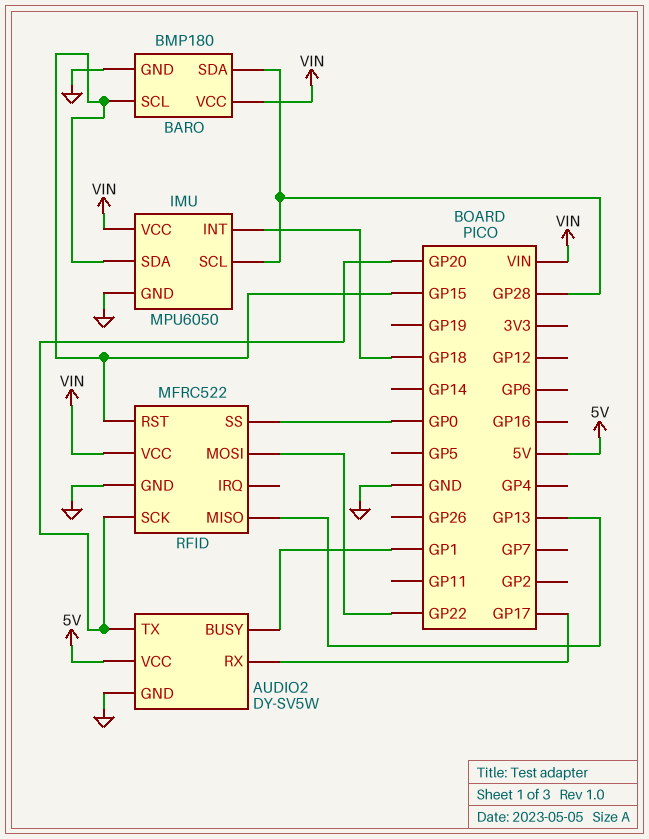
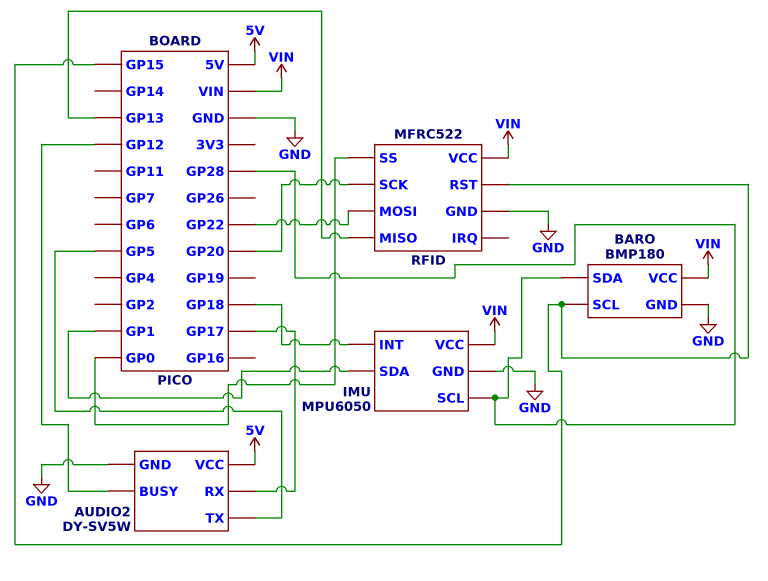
AUDIO2 pin BUSY: GP1 -> GP12
AUDIO2 pin TX: GP20 -> GP5
IMU pin SDA: GP15 -> GP1

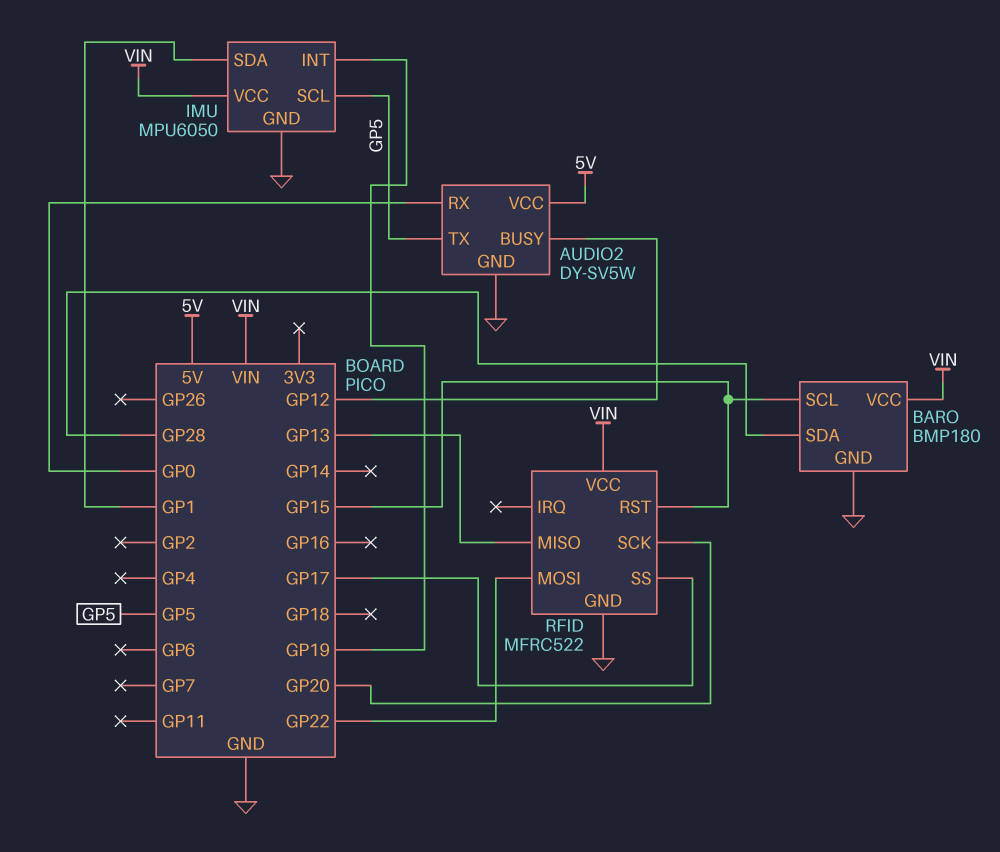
AUDIO2 pin RX: GP17 -> GP0
IMU pin INT: GP18 -> GP19
IMU pin SCL: GP28 -> GP5
RFID pin SS: GP0 -> GP17

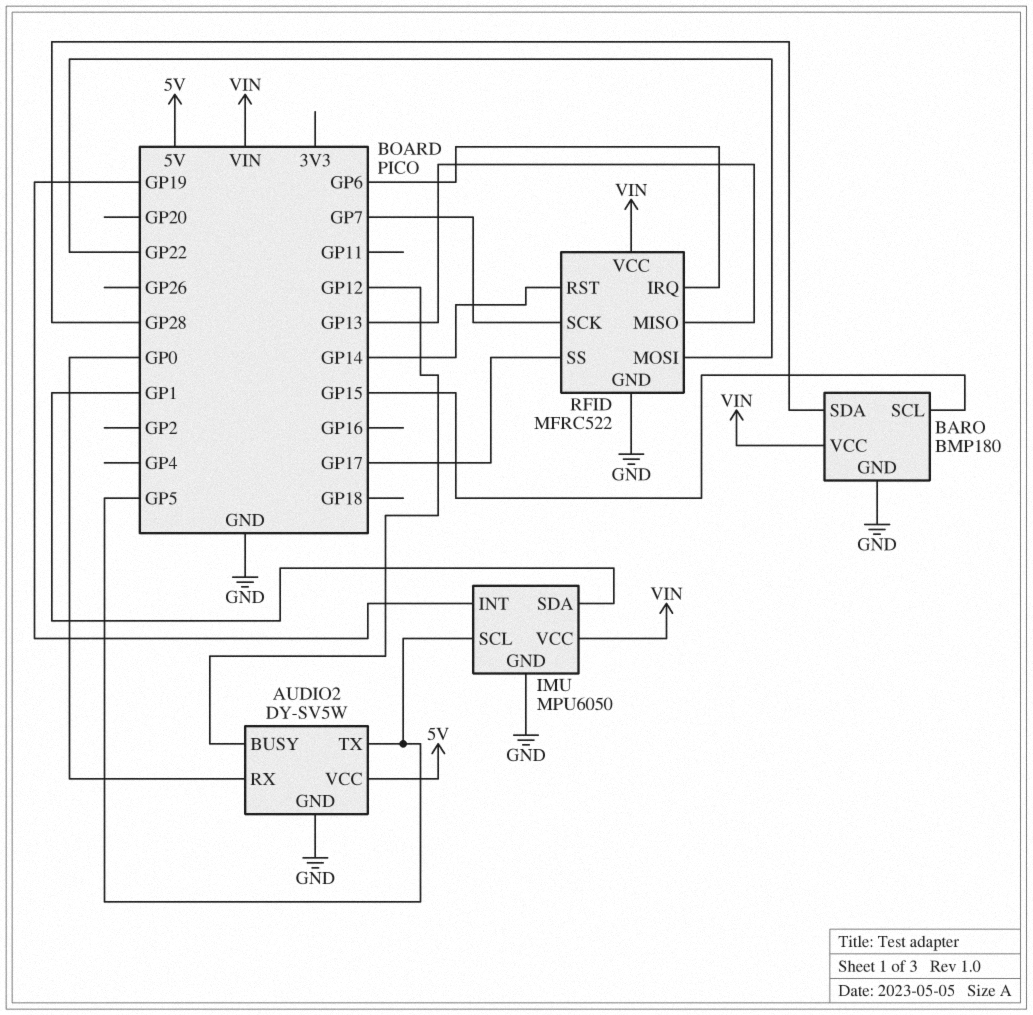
RFID pin IRQ: none -> GP6
RFID pin RST: GP15 -> GP14
RFID pin SCK: GP20 -> GP7

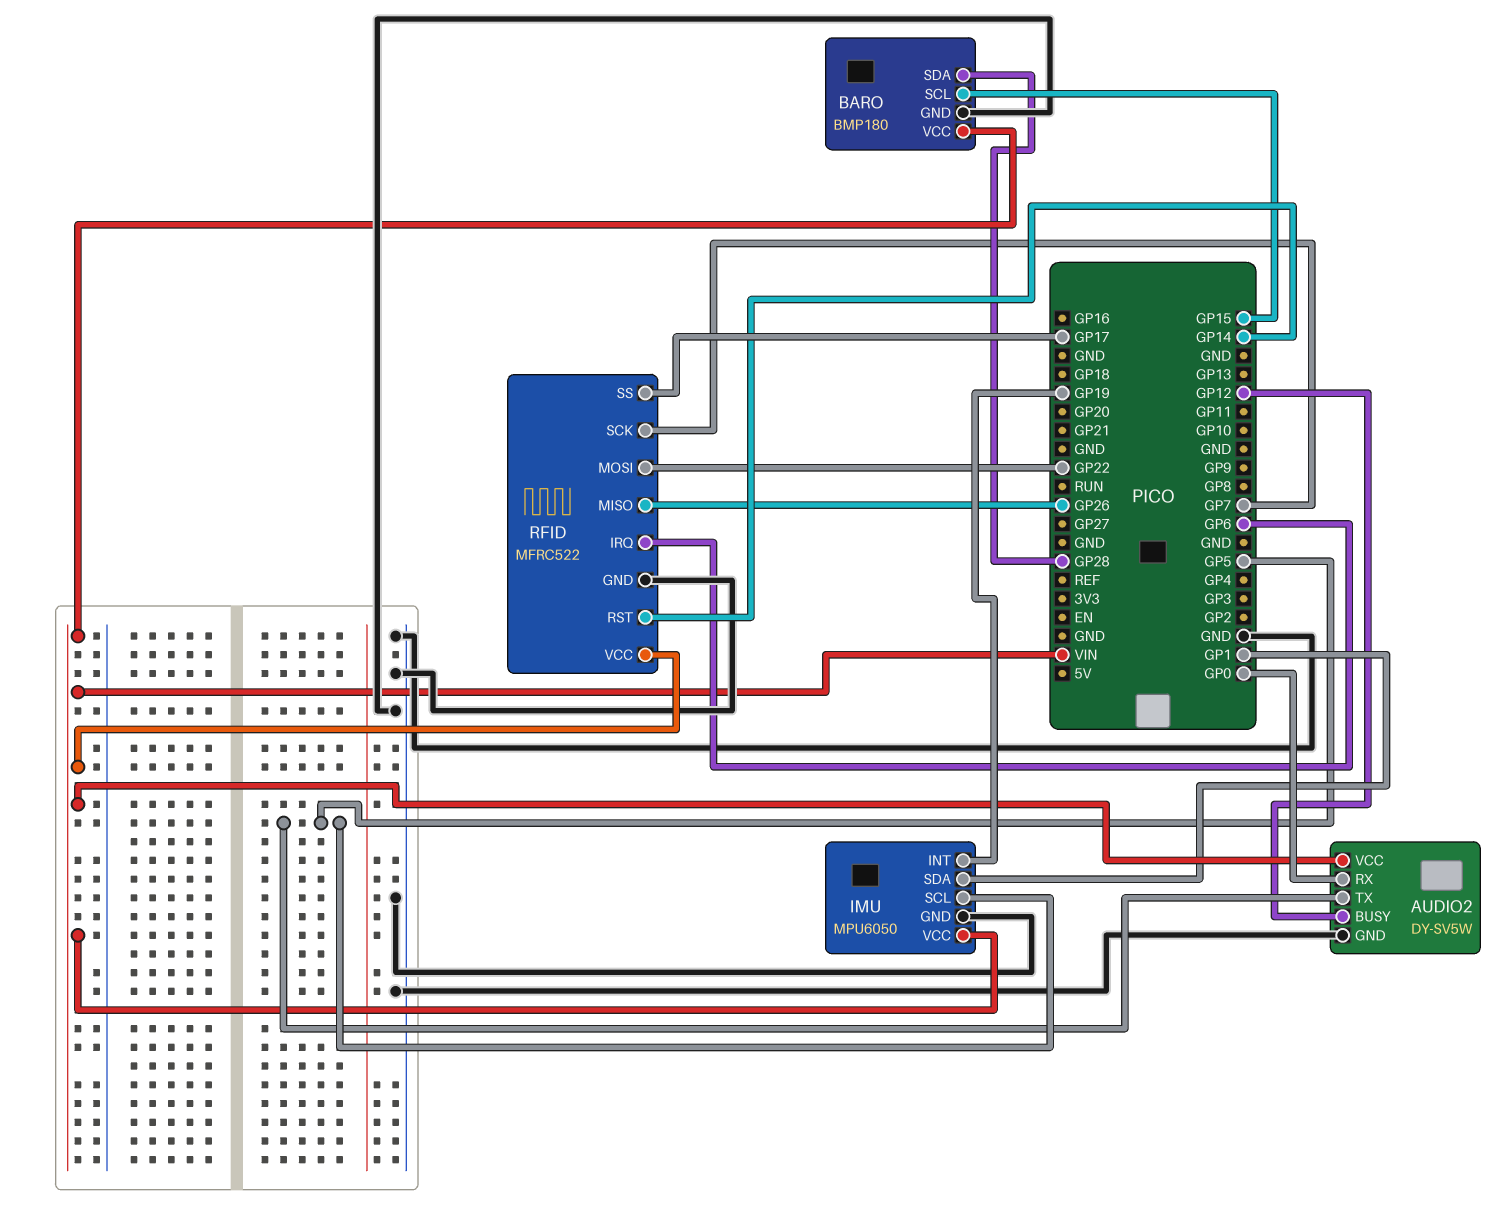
AUDIO2 pin VCC: 5V -> VIN
RFID pin MISO: GP13 -> GP26

